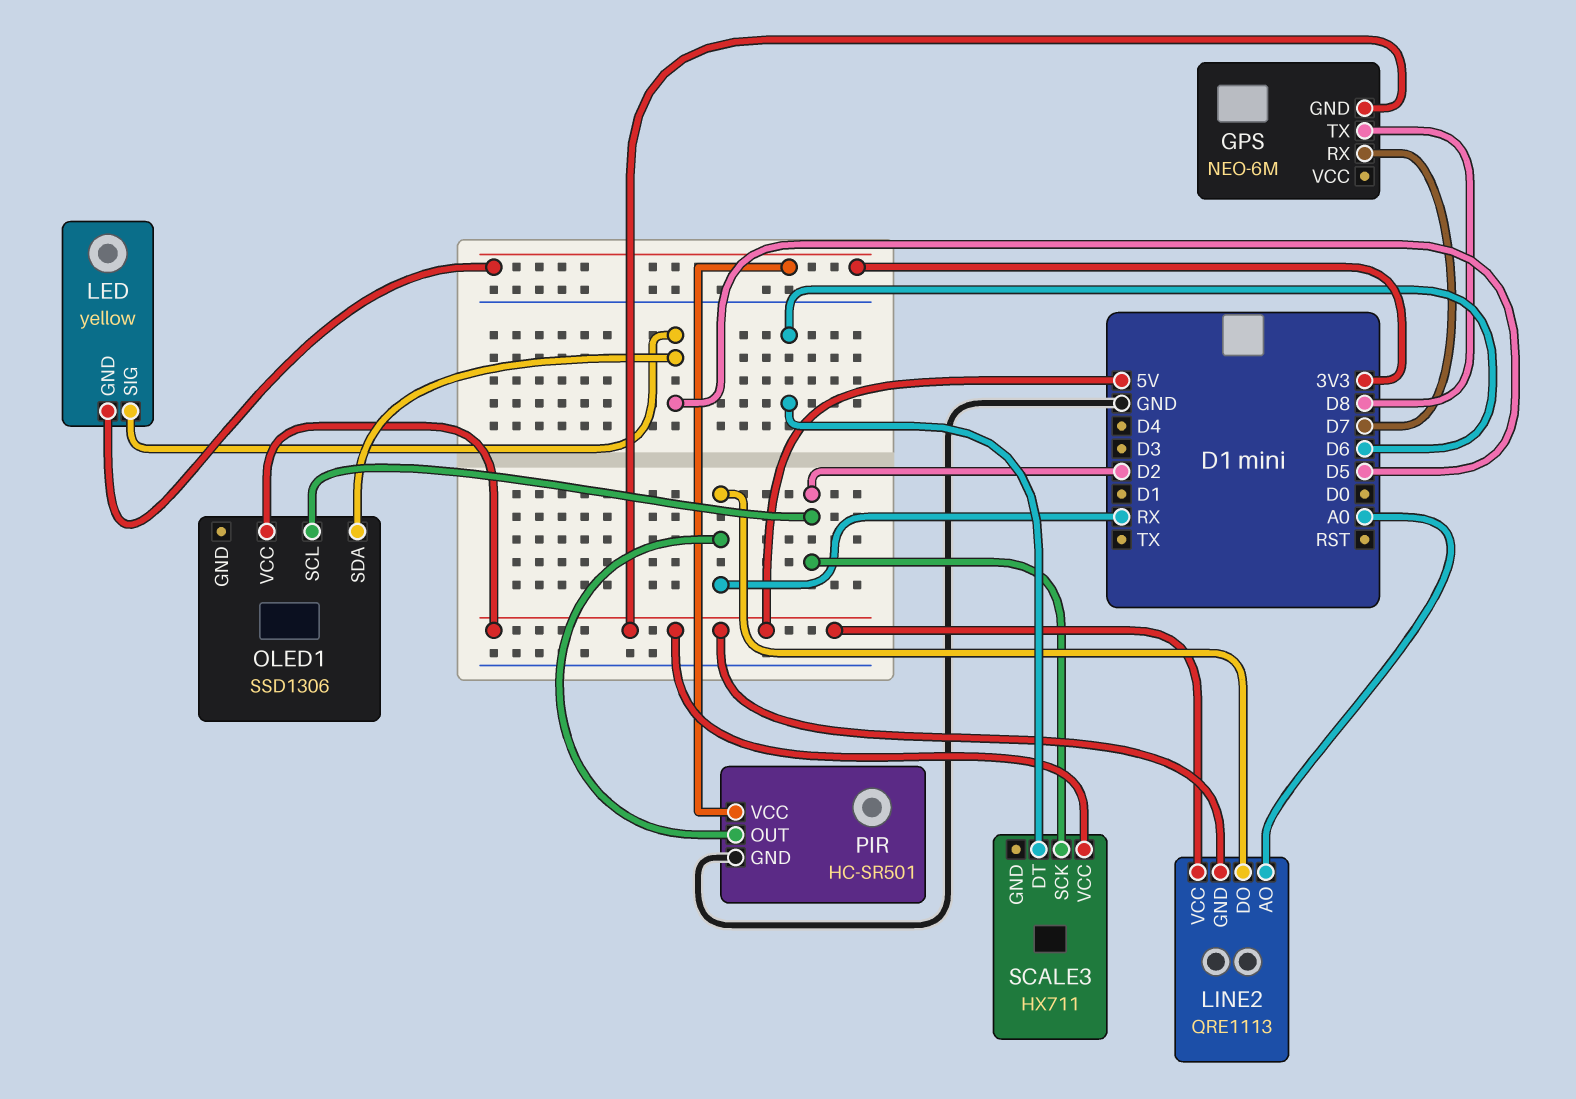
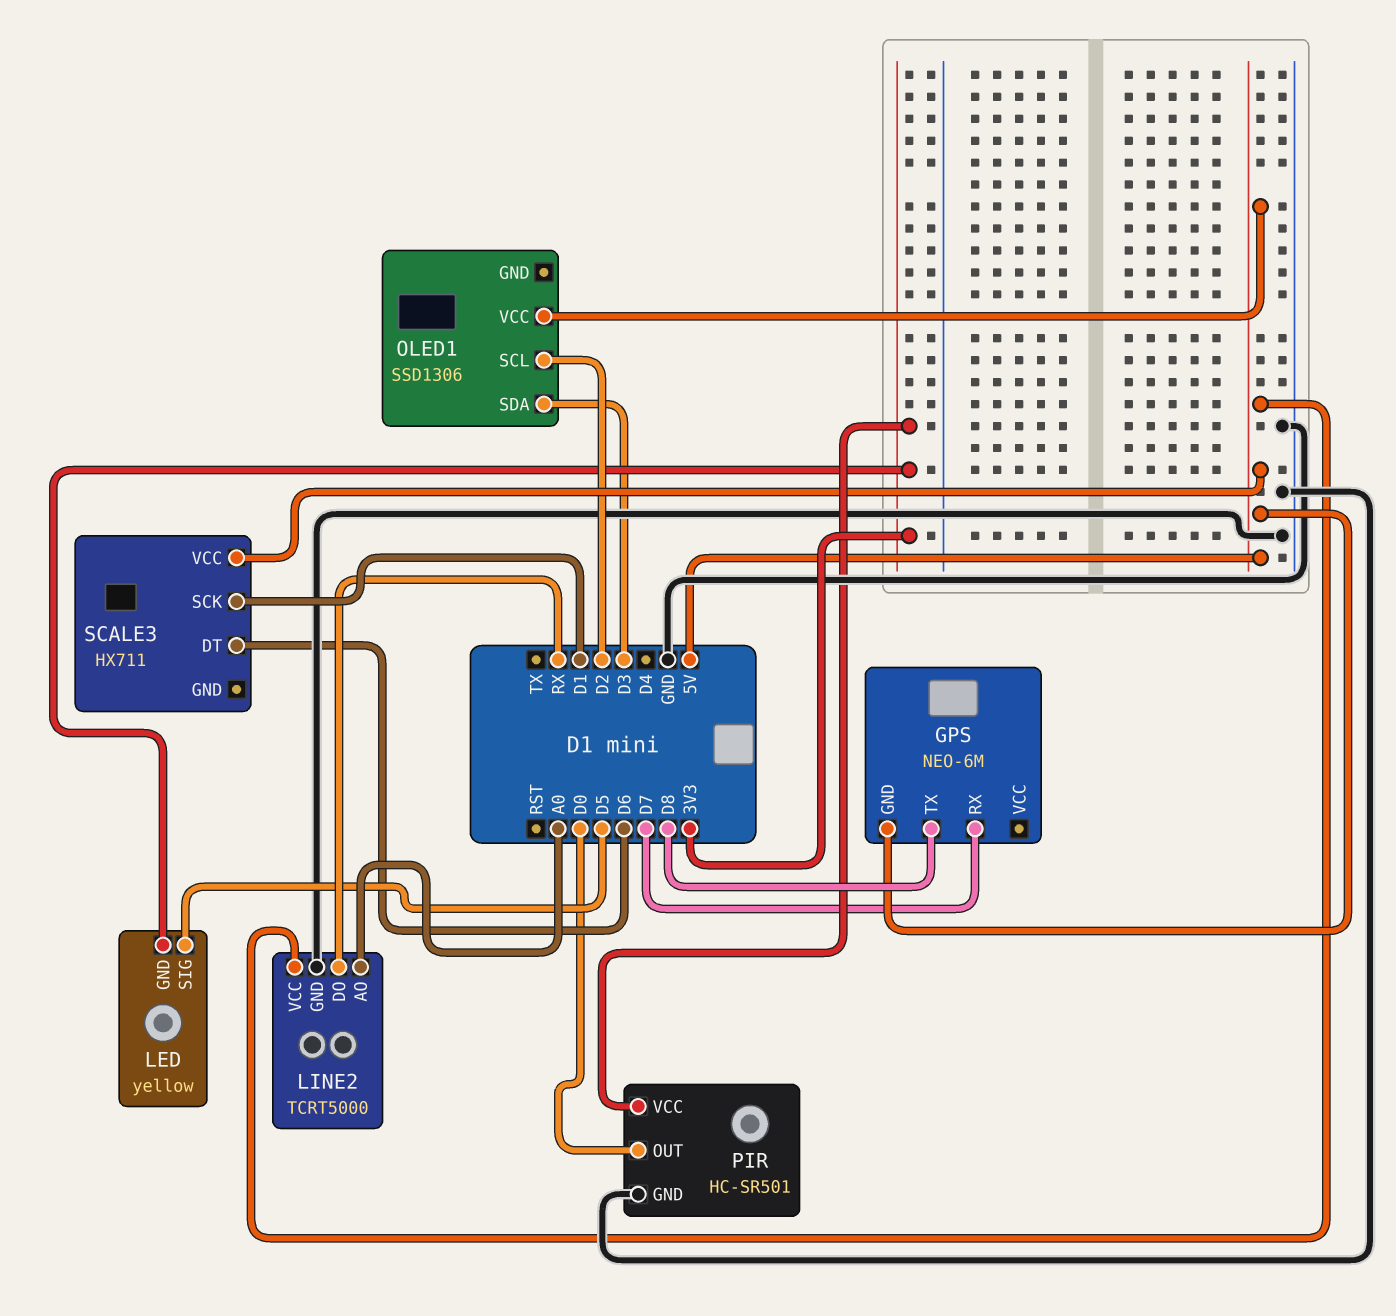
LINE2: QRE1113 -> TCRT5000
LINE2 pin GND: 5V -> GND
OLED1 pin SDA: D5 -> D3
PIR pin OUT: RX -> D0
SCALE3 pin SCK: D2 -> D1

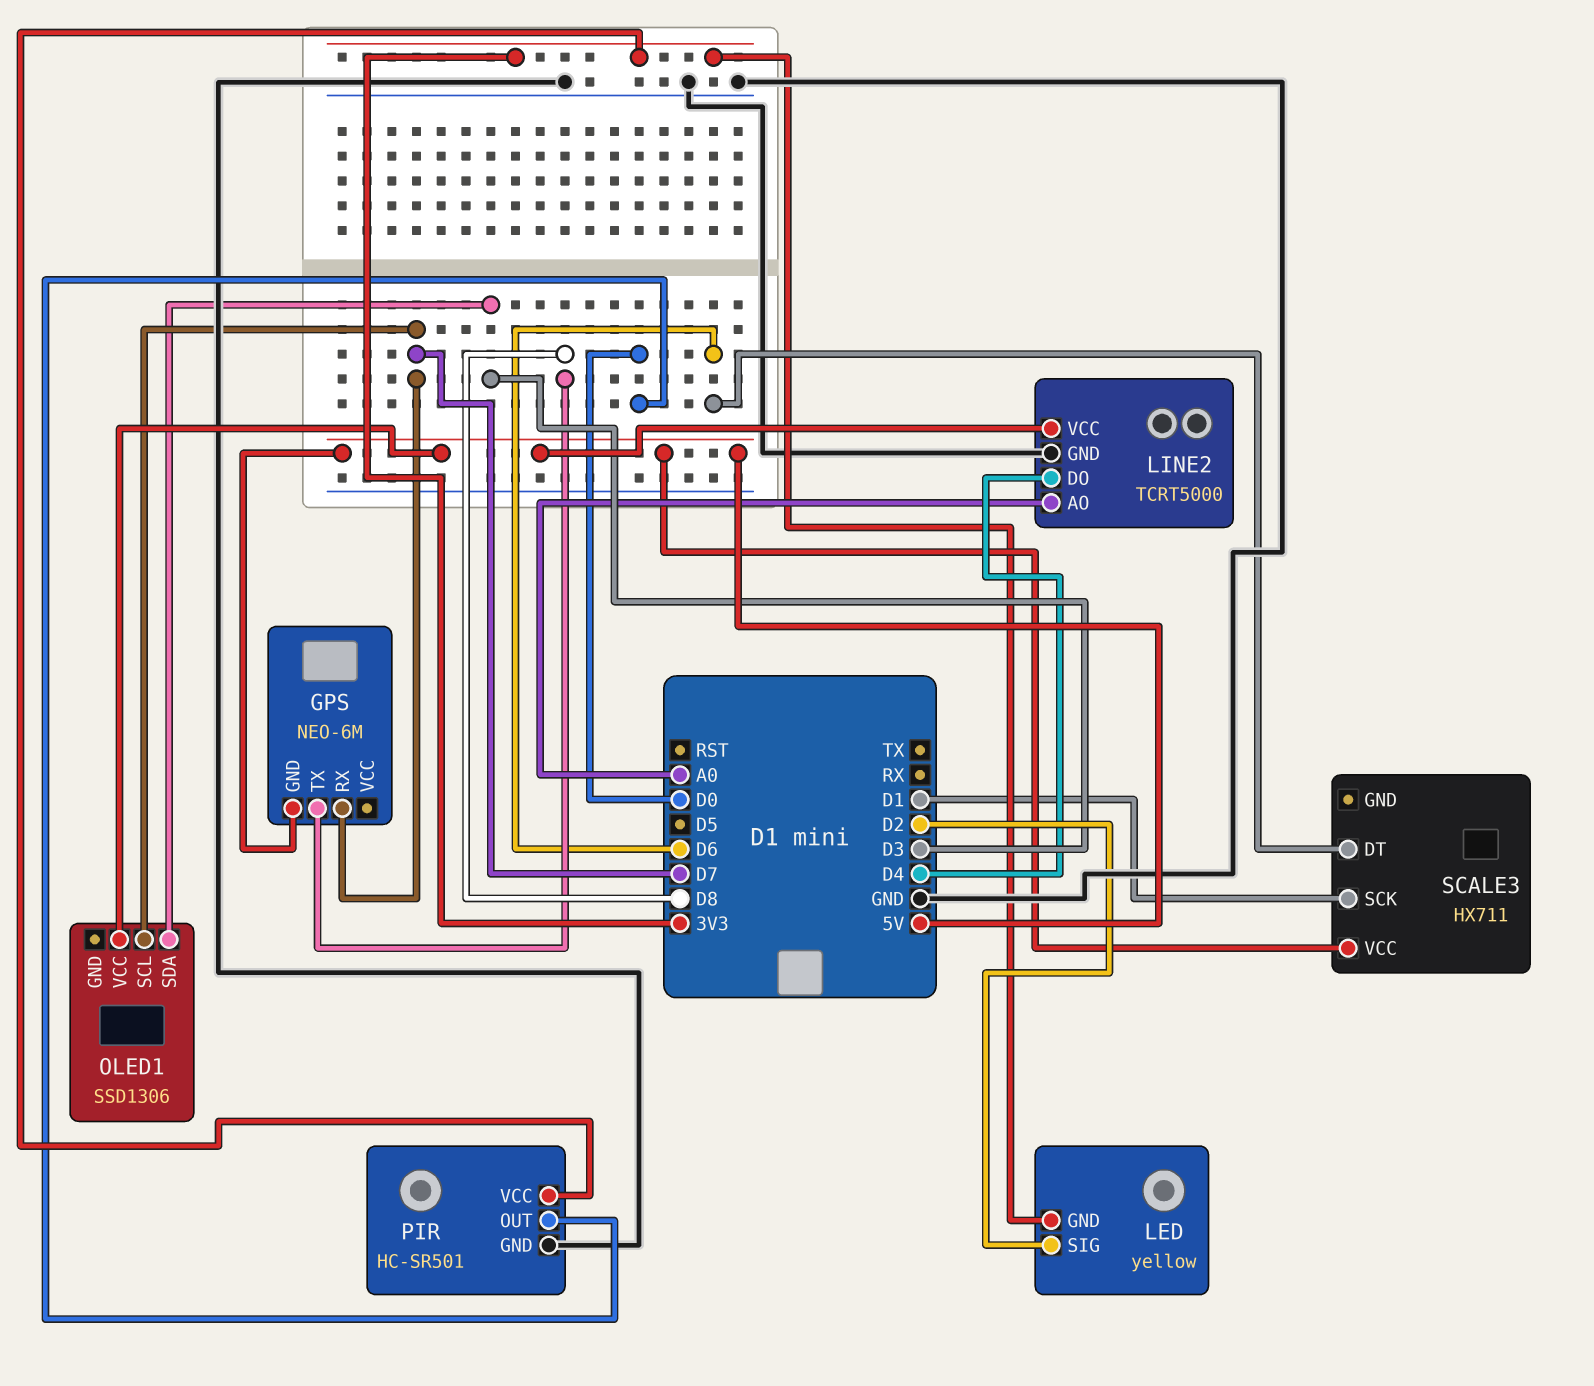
LED pin SIG: D5 -> D2
LINE2 pin DO: RX -> D4
OLED1 pin SCL: D2 -> D7

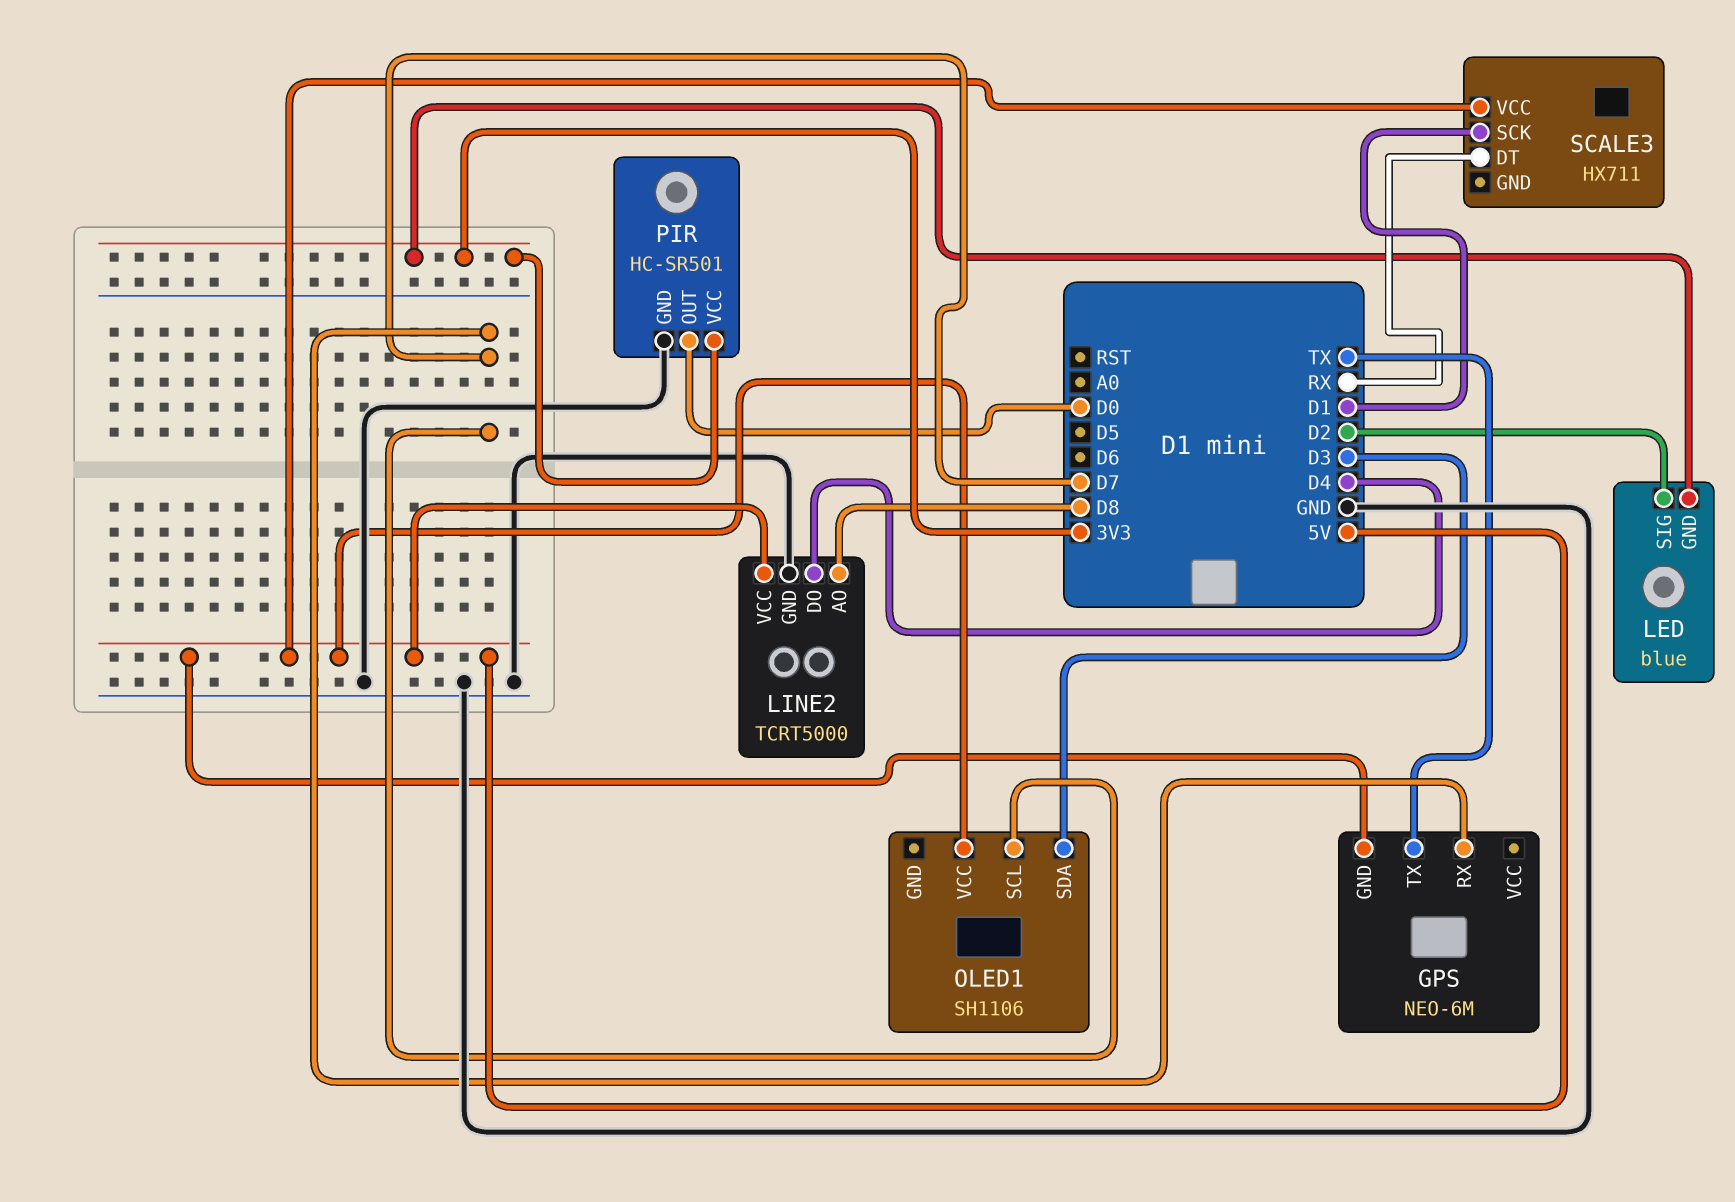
GPS pin TX: D8 -> TX
LED: yellow -> blue
LINE2 pin AO: A0 -> D8
OLED1: SSD1306 -> SH1106
SCALE3 pin DT: D6 -> RX

